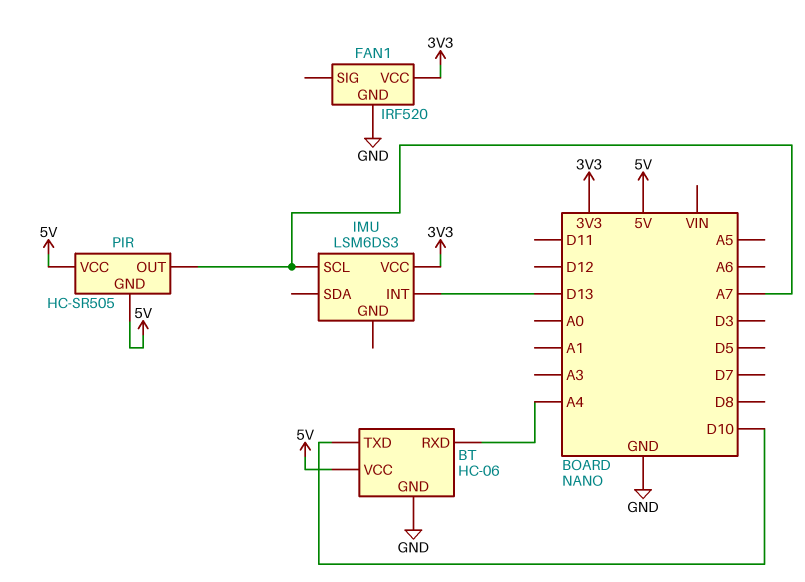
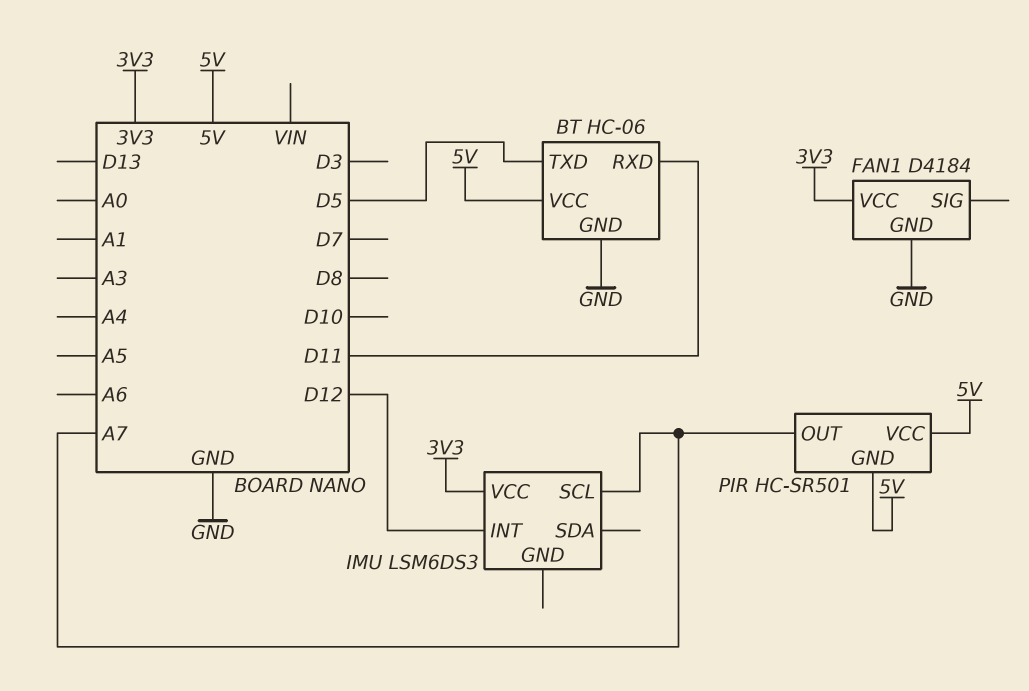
BT pin RXD: A4 -> D11
BT pin TXD: D10 -> D5
FAN1: IRF520 -> D4184
IMU pin INT: D13 -> D12
PIR: HC-SR505 -> HC-SR501

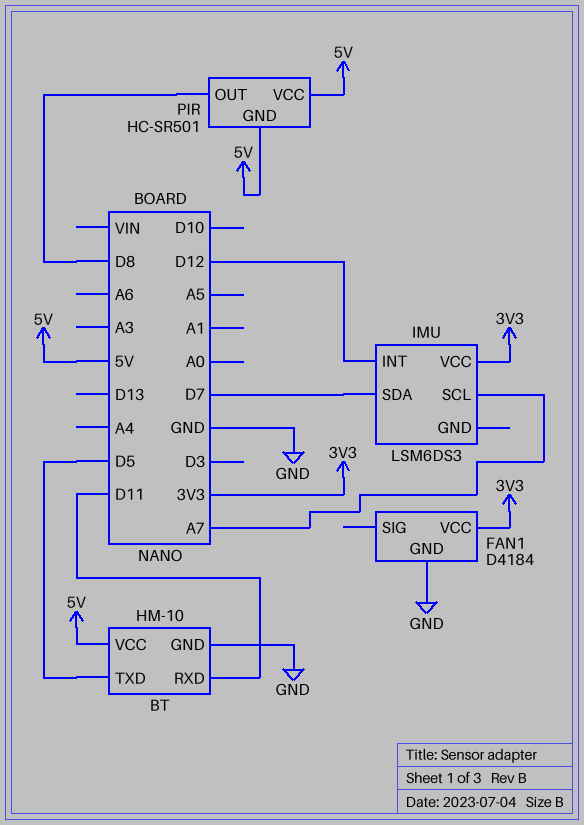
BT: HC-06 -> HM-10
IMU pin SDA: none -> D7
PIR pin OUT: A7 -> D8

